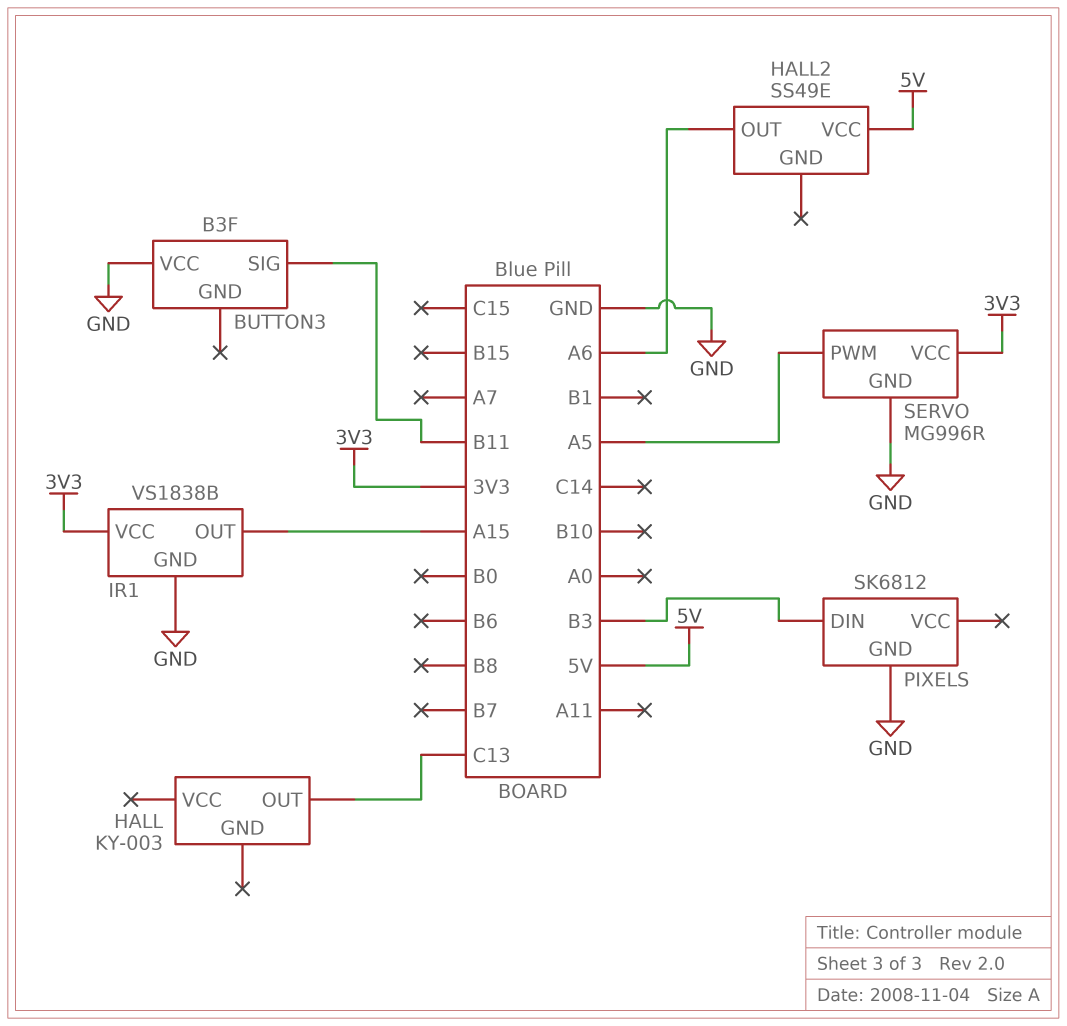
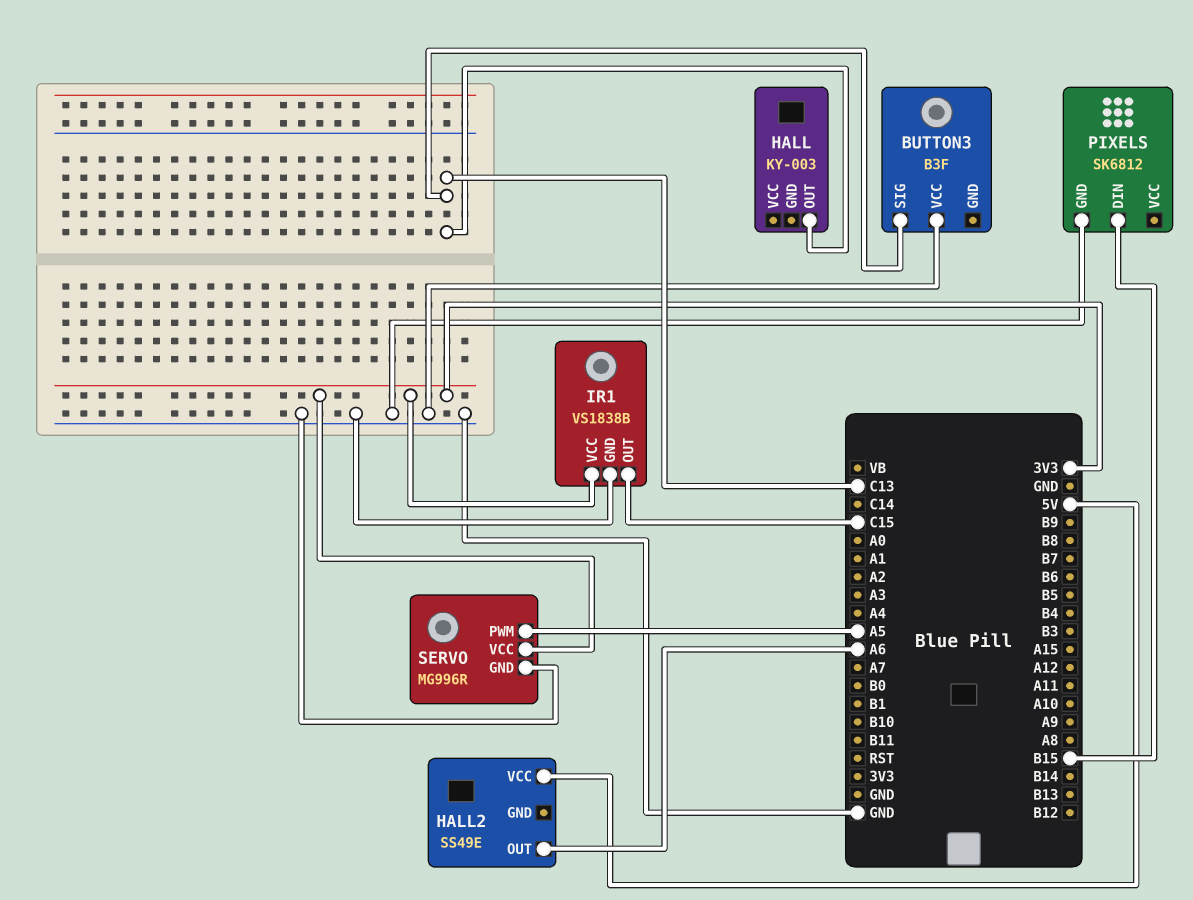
BUTTON3 pin SIG: B11 -> C13
IR1 pin OUT: A15 -> C15
PIXELS pin DIN: B3 -> B15

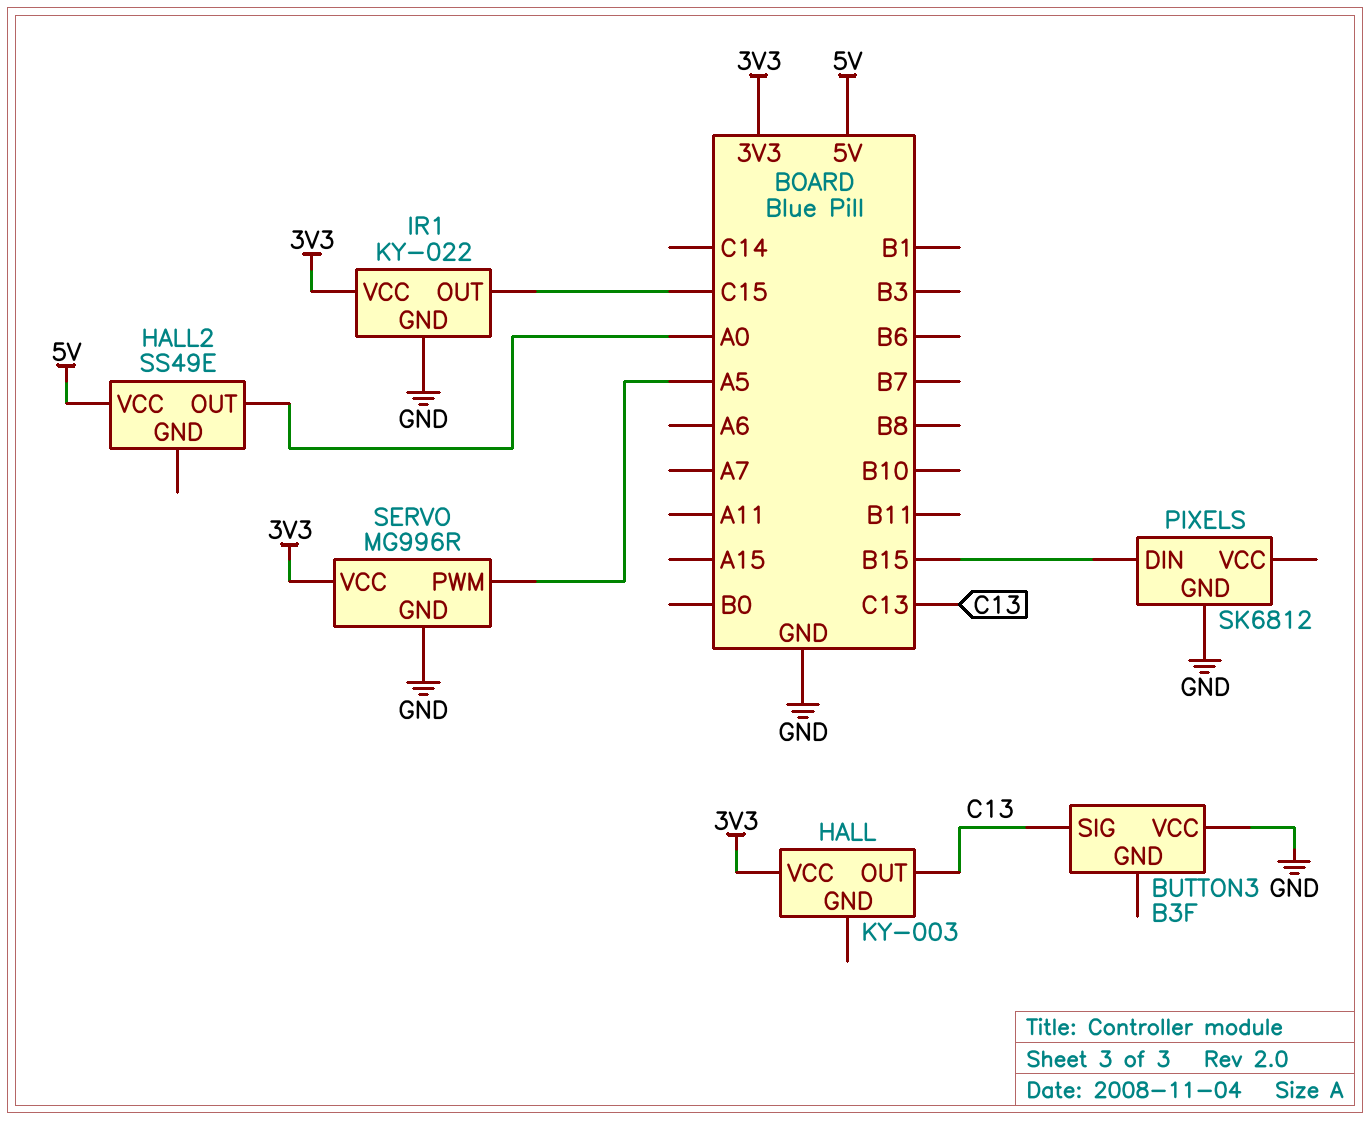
HALL pin VCC: none -> 3V3
HALL2 pin OUT: A6 -> A0
IR1: VS1838B -> KY-022

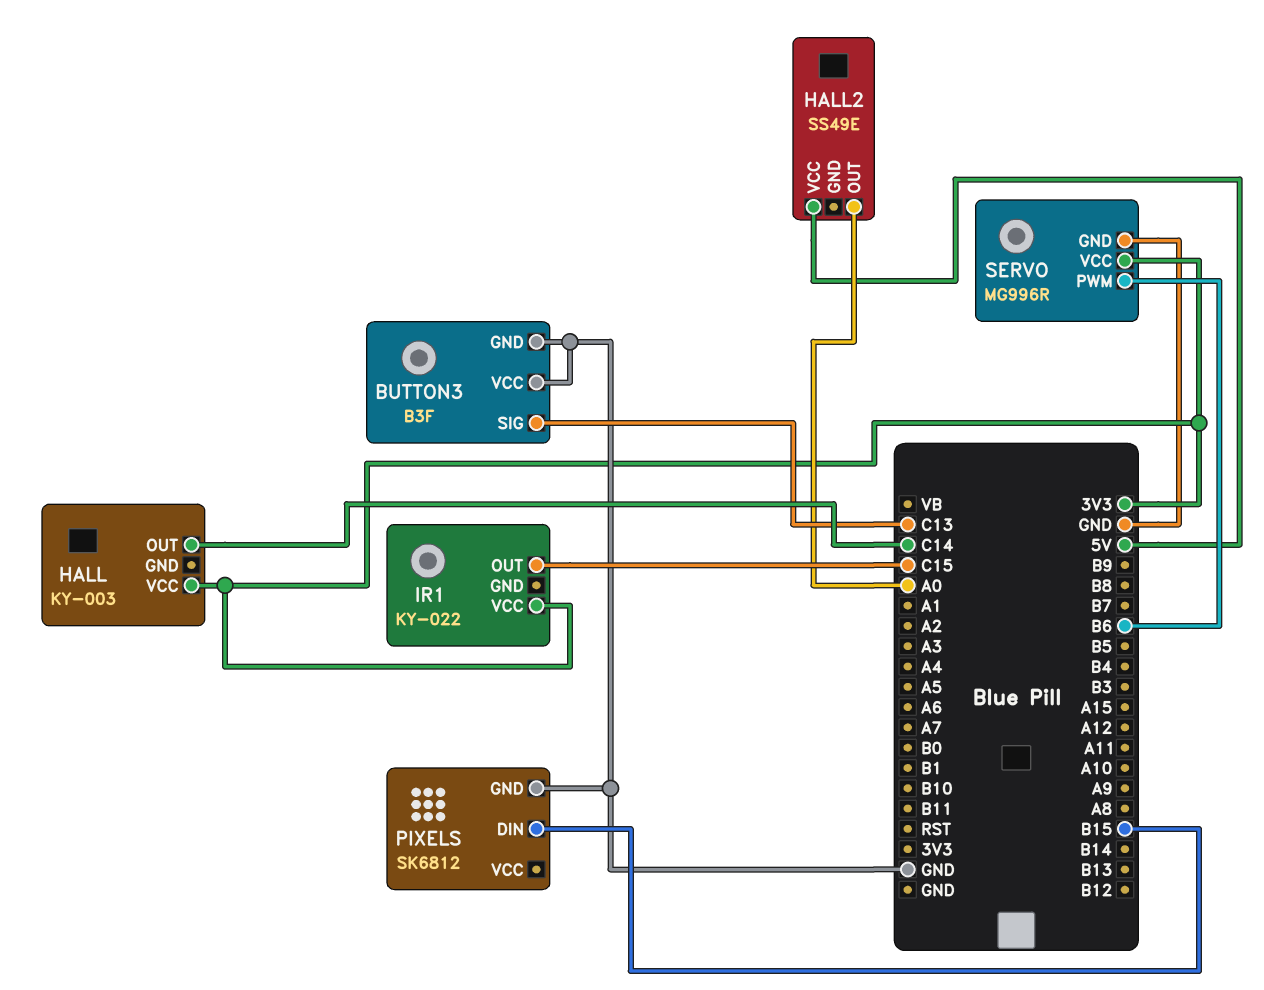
BUTTON3 pin GND: none -> GND
HALL pin OUT: C13 -> C14
IR1 pin GND: GND -> none
SERVO pin PWM: A5 -> B6

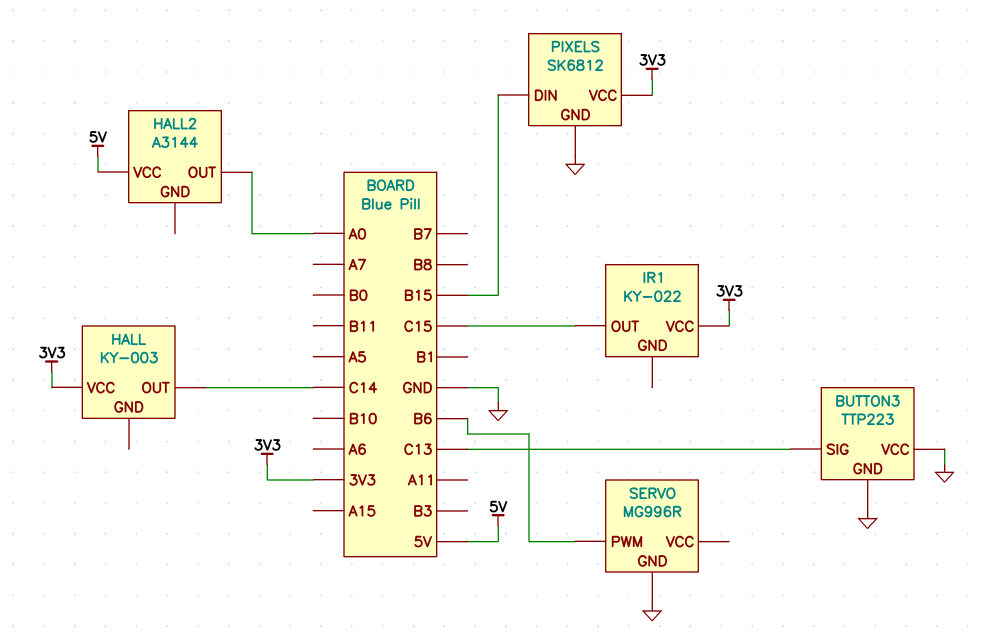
BUTTON3: B3F -> TTP223
HALL2: SS49E -> A3144
PIXELS pin VCC: none -> 3V3
SERVO pin VCC: 3V3 -> none

